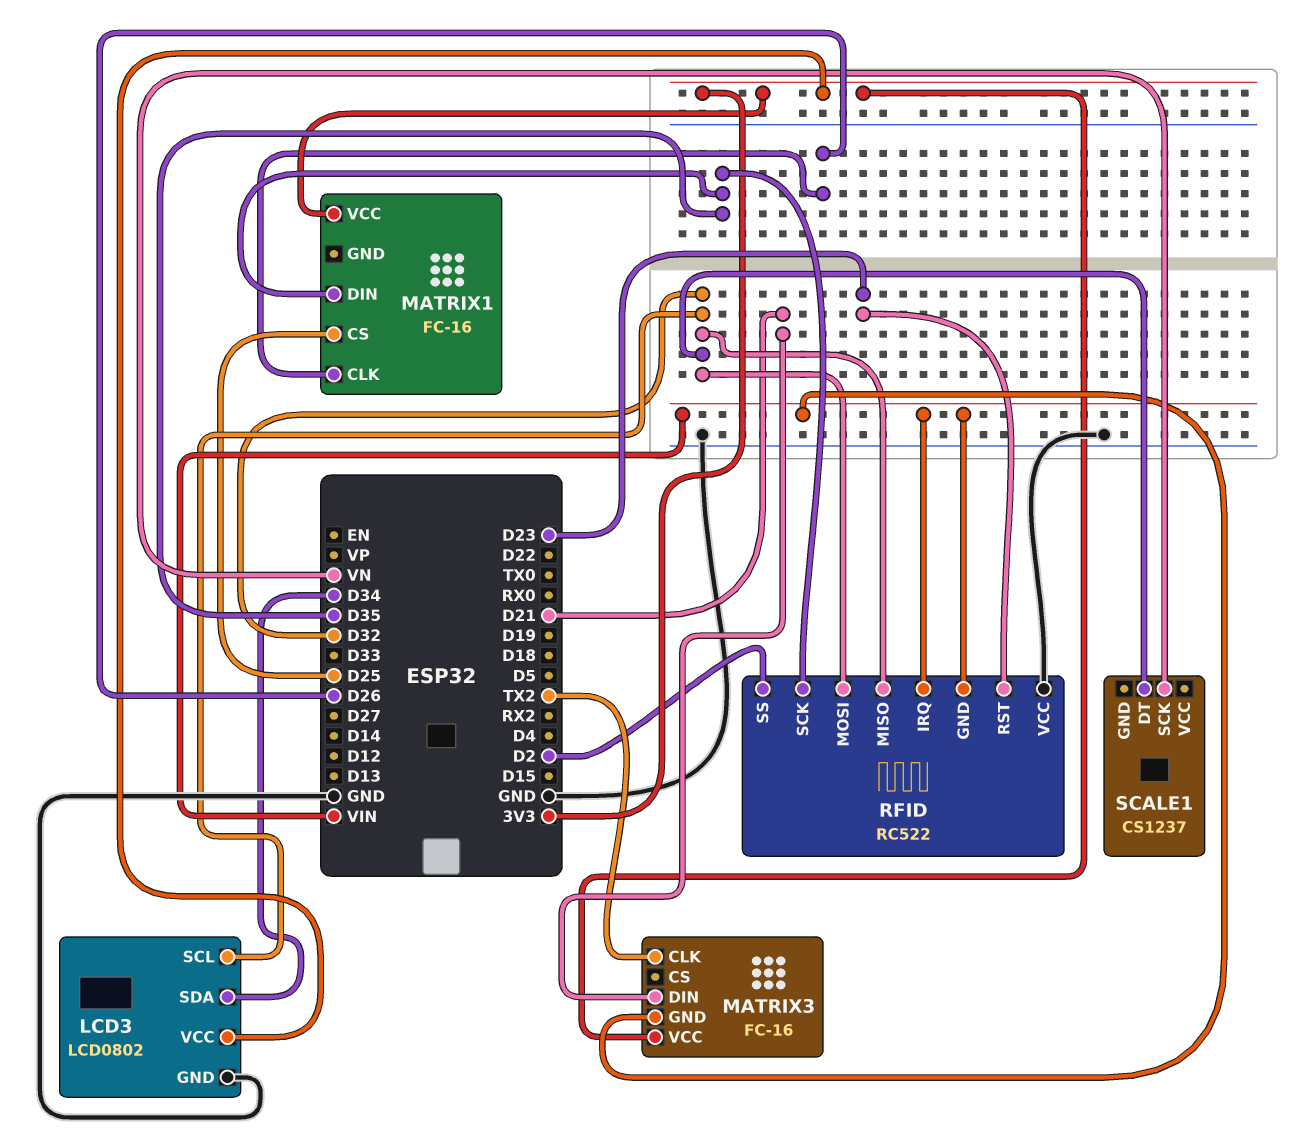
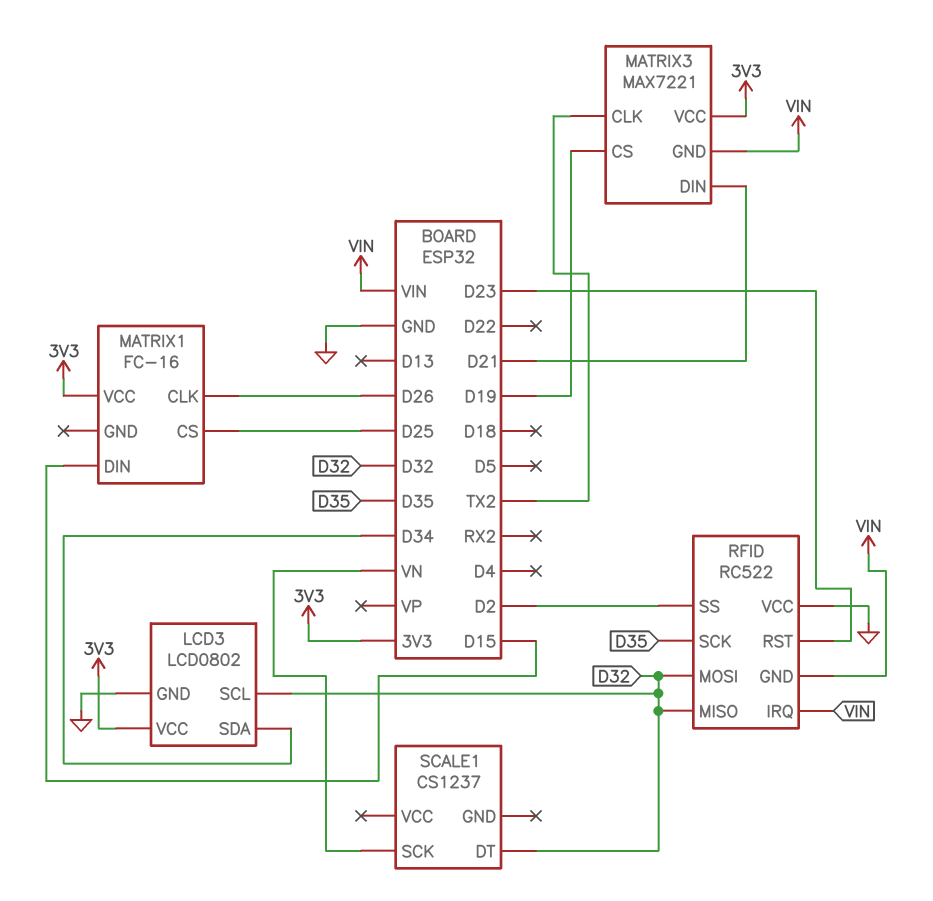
MATRIX1 pin DIN: D35 -> D15
MATRIX3: FC-16 -> MAX7221
MATRIX3 pin CS: none -> D19

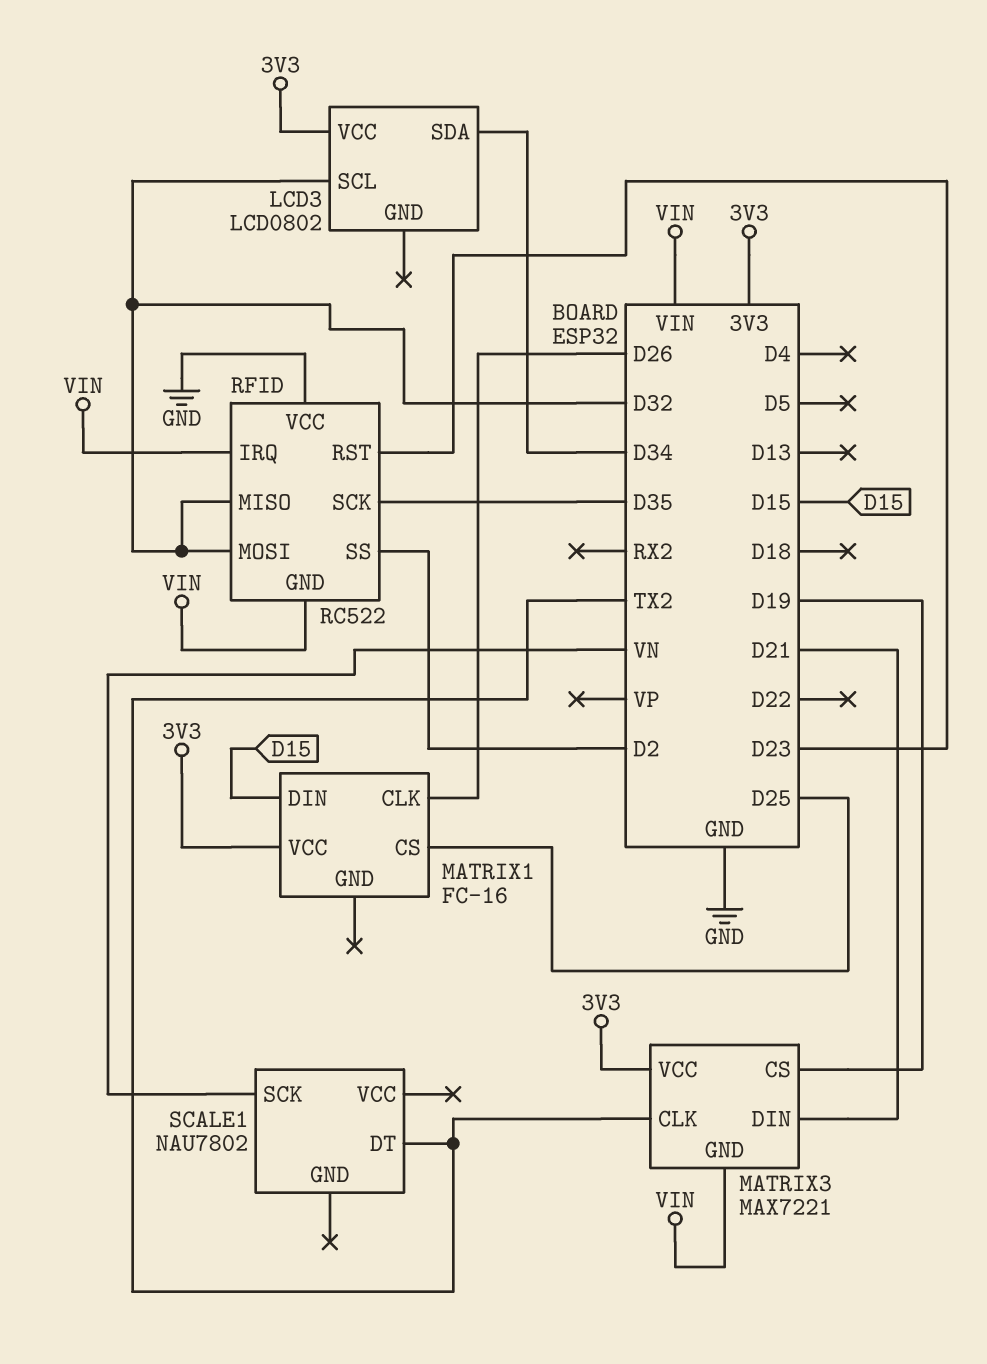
LCD3 pin GND: GND -> none
SCALE1: CS1237 -> NAU7802
SCALE1 pin DT: D32 -> TX2

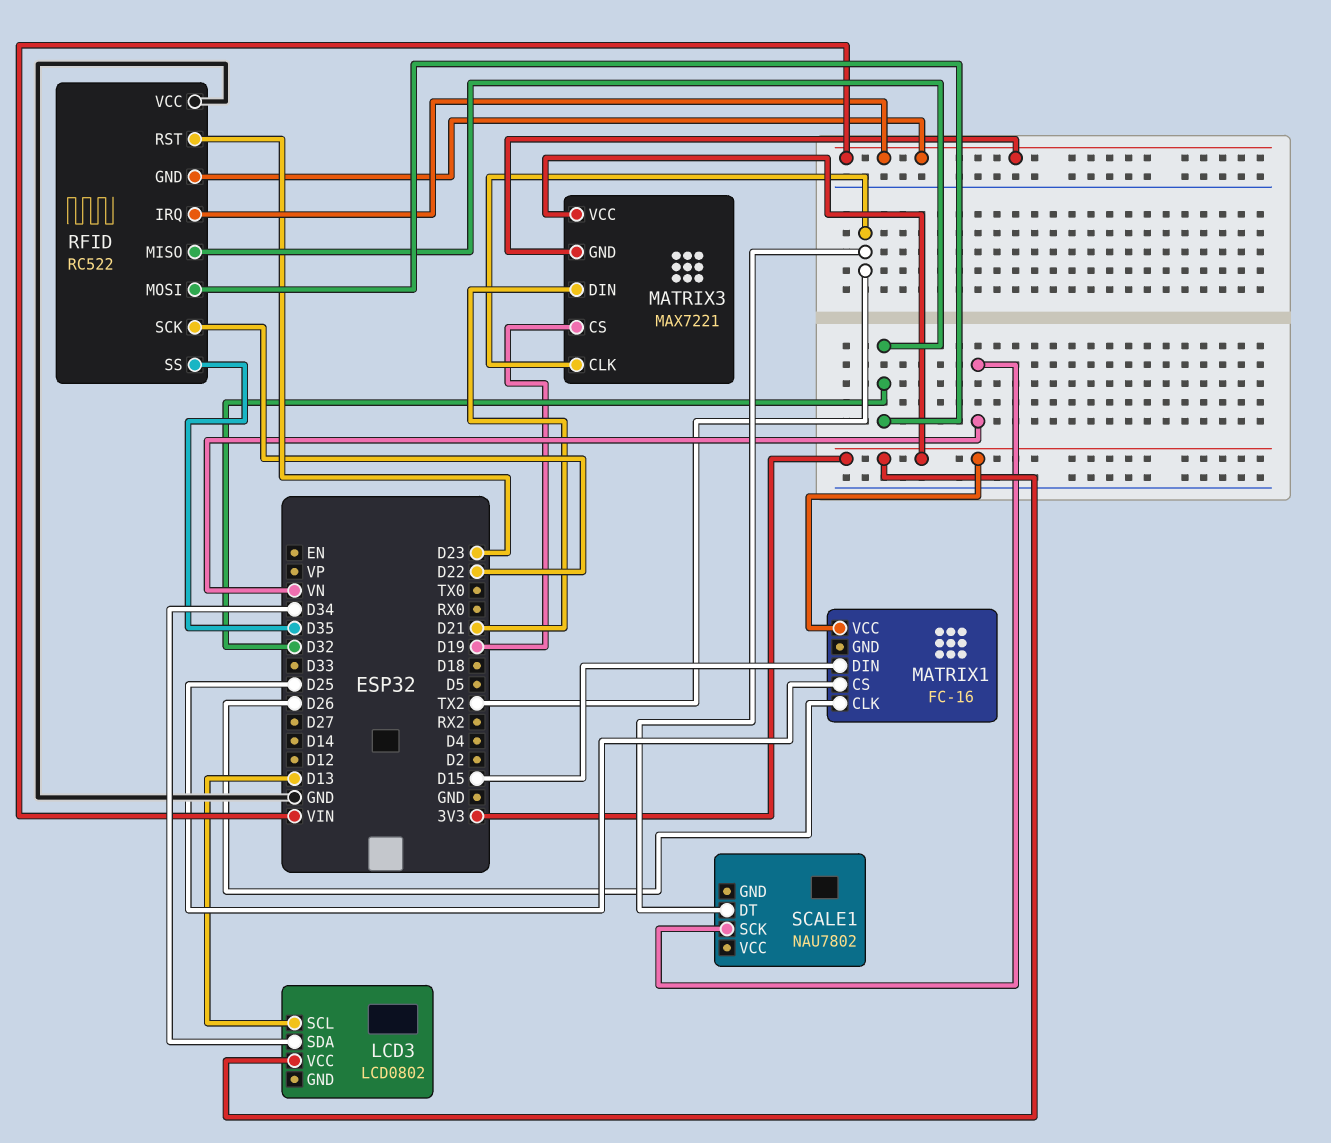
LCD3 pin SCL: D32 -> D13
RFID pin SCK: D35 -> D22
RFID pin SS: D2 -> D35

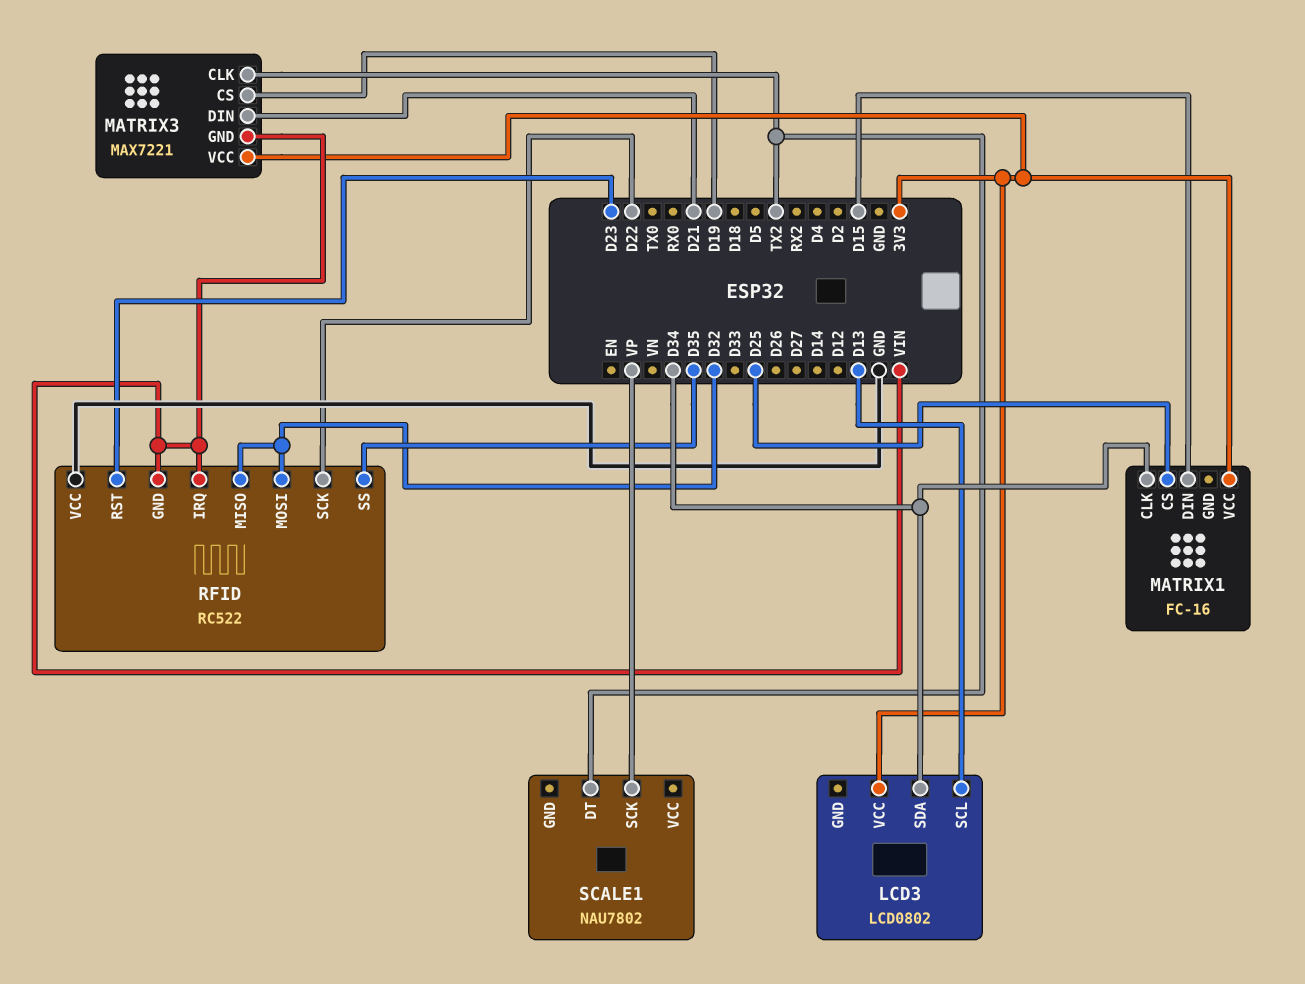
MATRIX1 pin CLK: D26 -> D34
SCALE1 pin SCK: VN -> VP

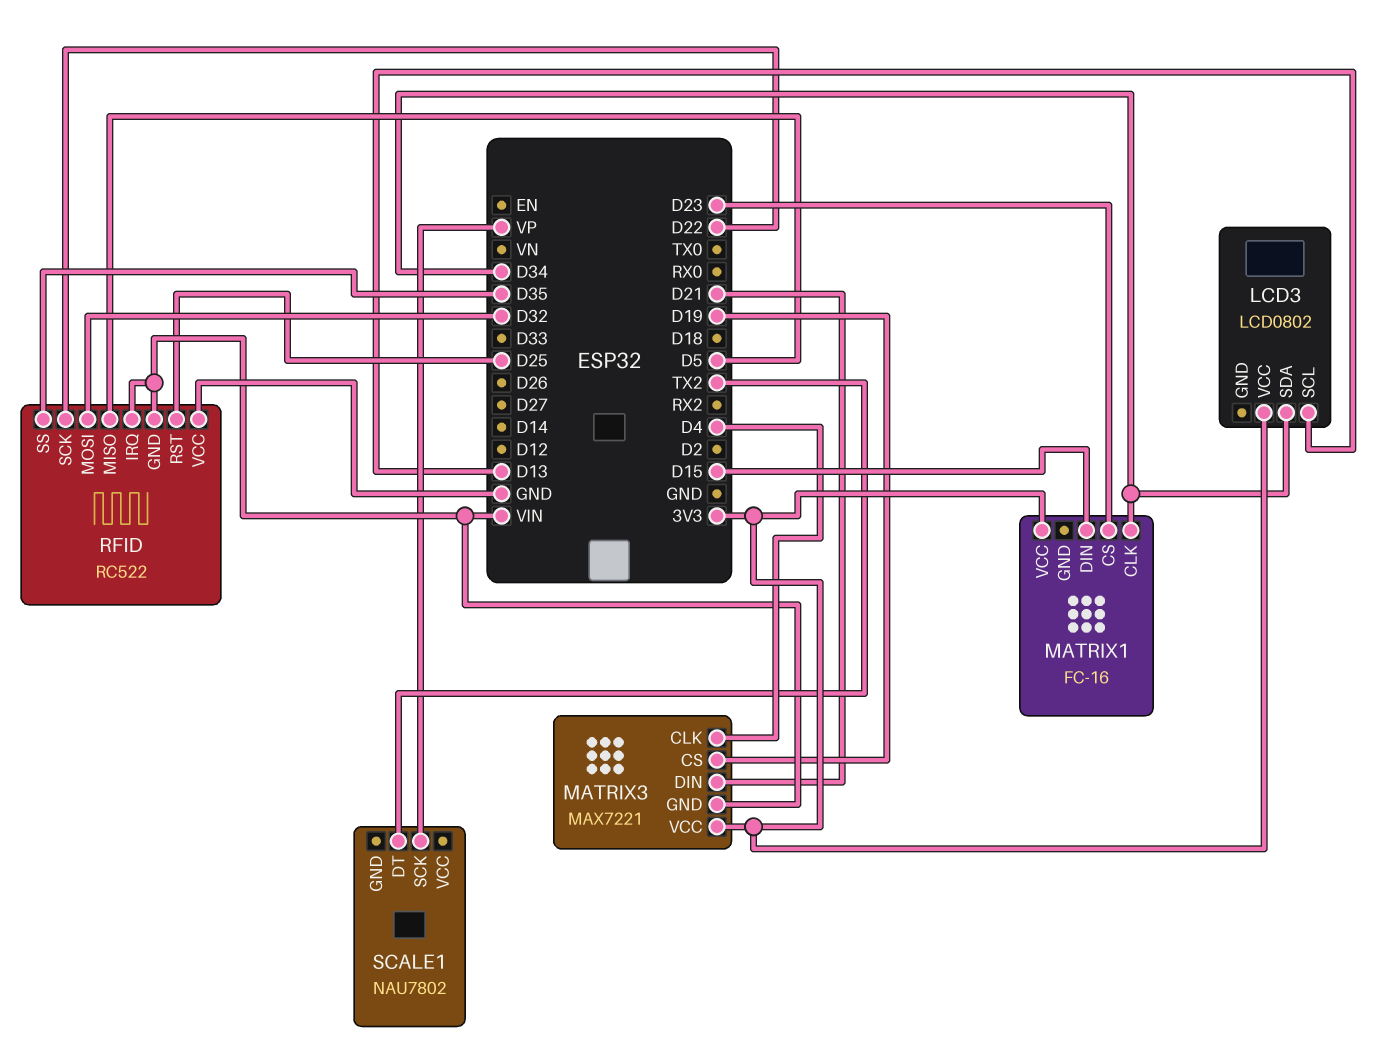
MATRIX1 pin CS: D25 -> D23
MATRIX3 pin CLK: TX2 -> D4
RFID pin MISO: D32 -> D5
RFID pin RST: D23 -> D25

